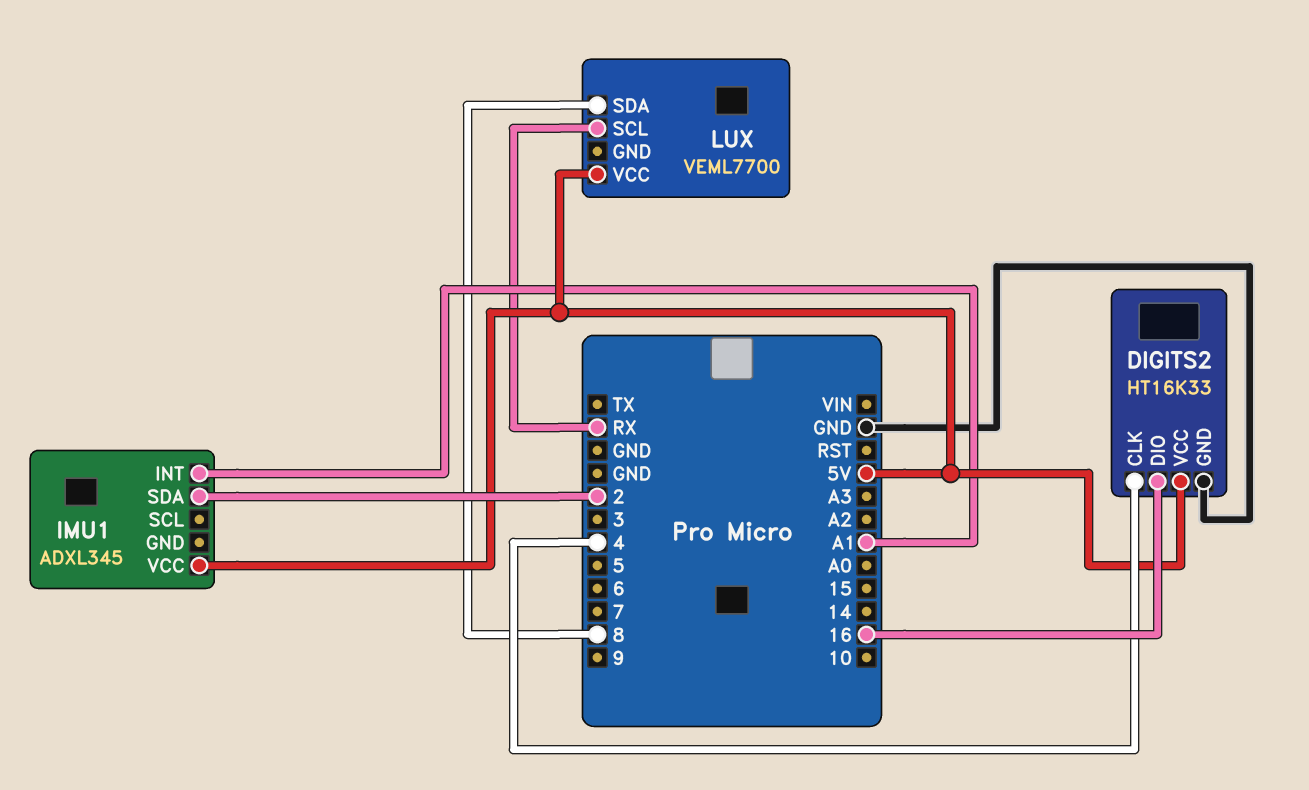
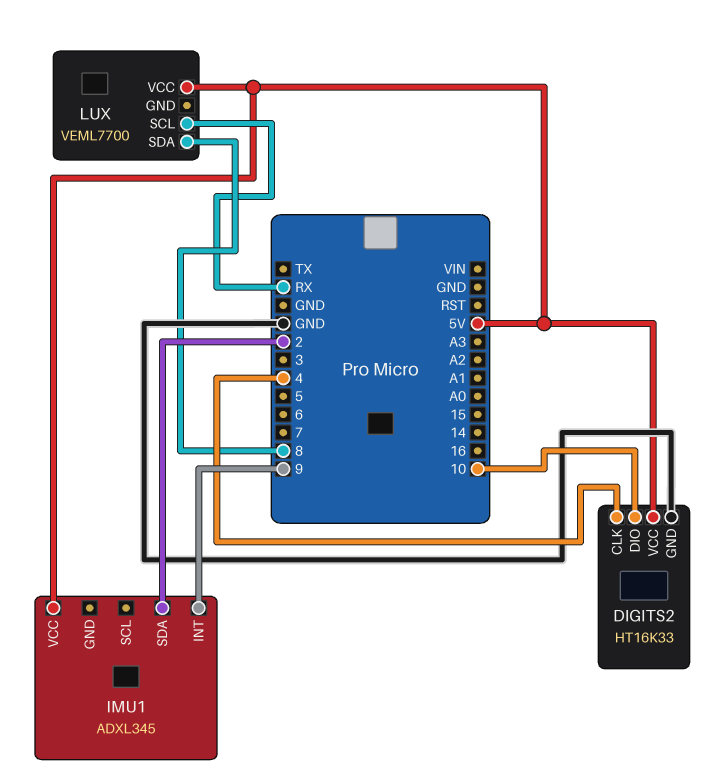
DIGITS2 pin DIO: 16 -> 10
IMU1 pin INT: A1 -> 9

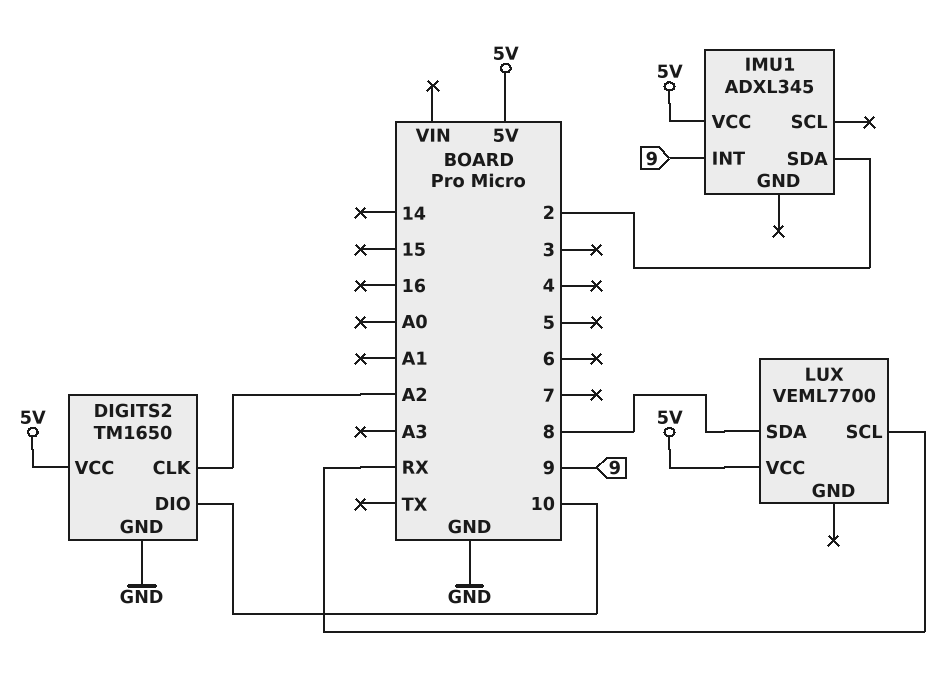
DIGITS2: HT16K33 -> TM1650
DIGITS2 pin CLK: 4 -> A2

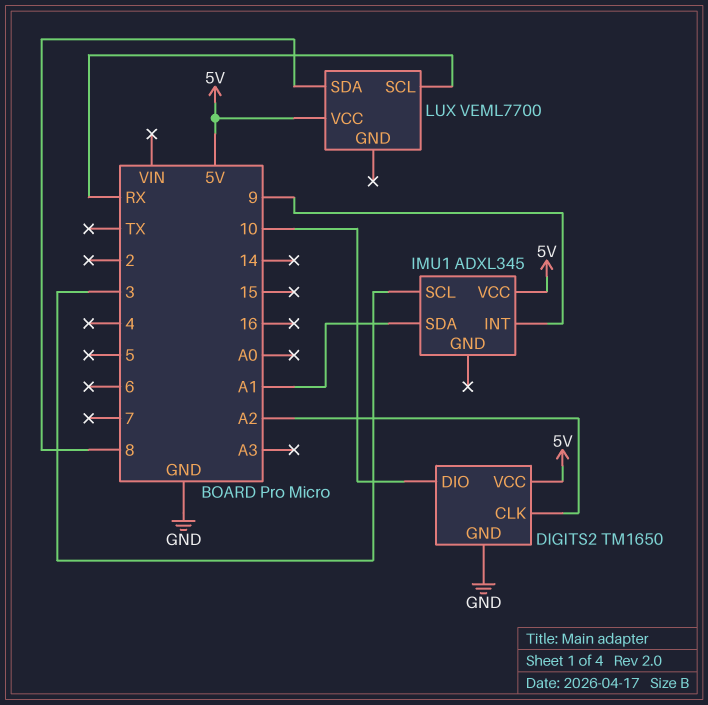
IMU1 pin SCL: none -> 3
IMU1 pin SDA: 2 -> A1

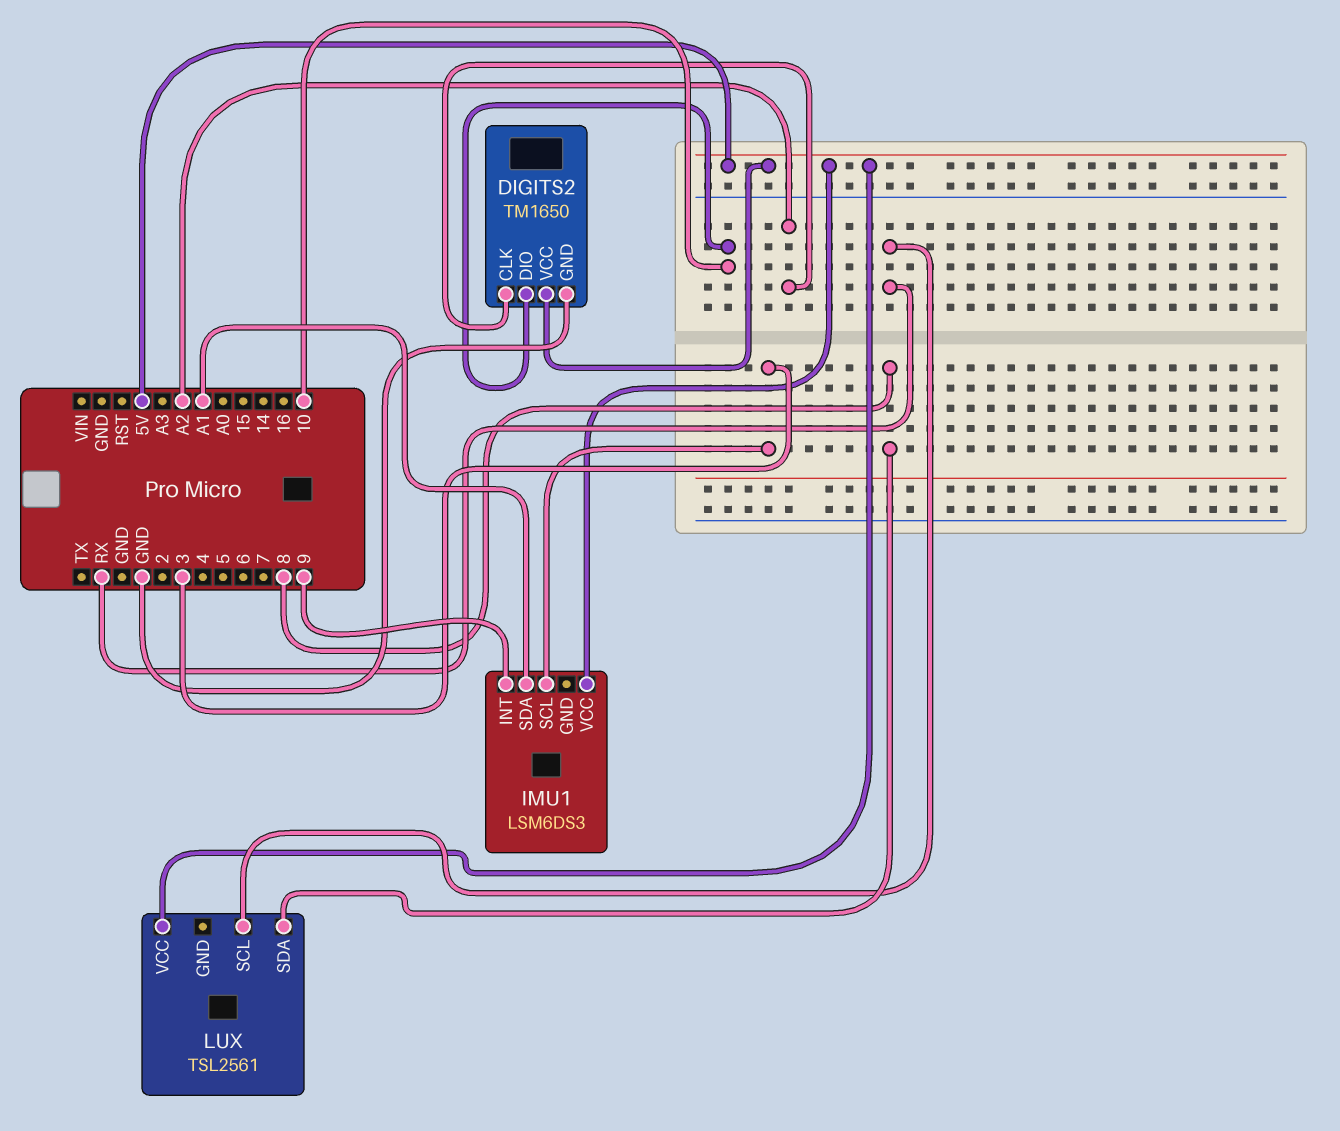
IMU1: ADXL345 -> LSM6DS3
LUX: VEML7700 -> TSL2561

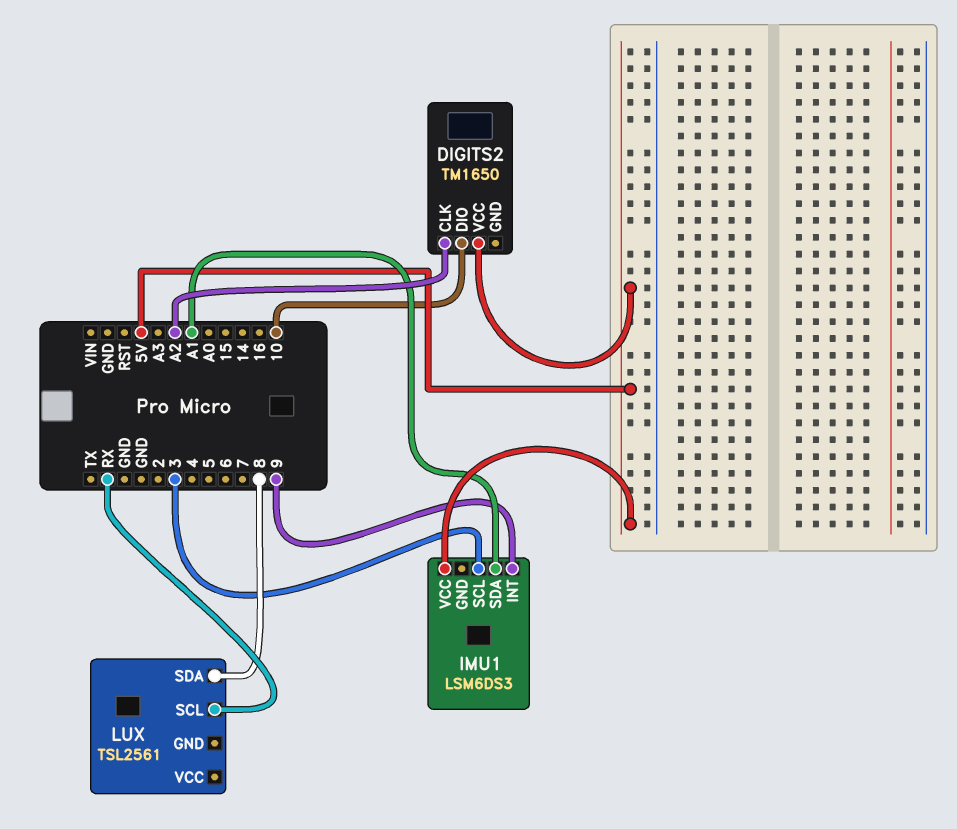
DIGITS2 pin GND: GND -> none
LUX pin VCC: 5V -> none

